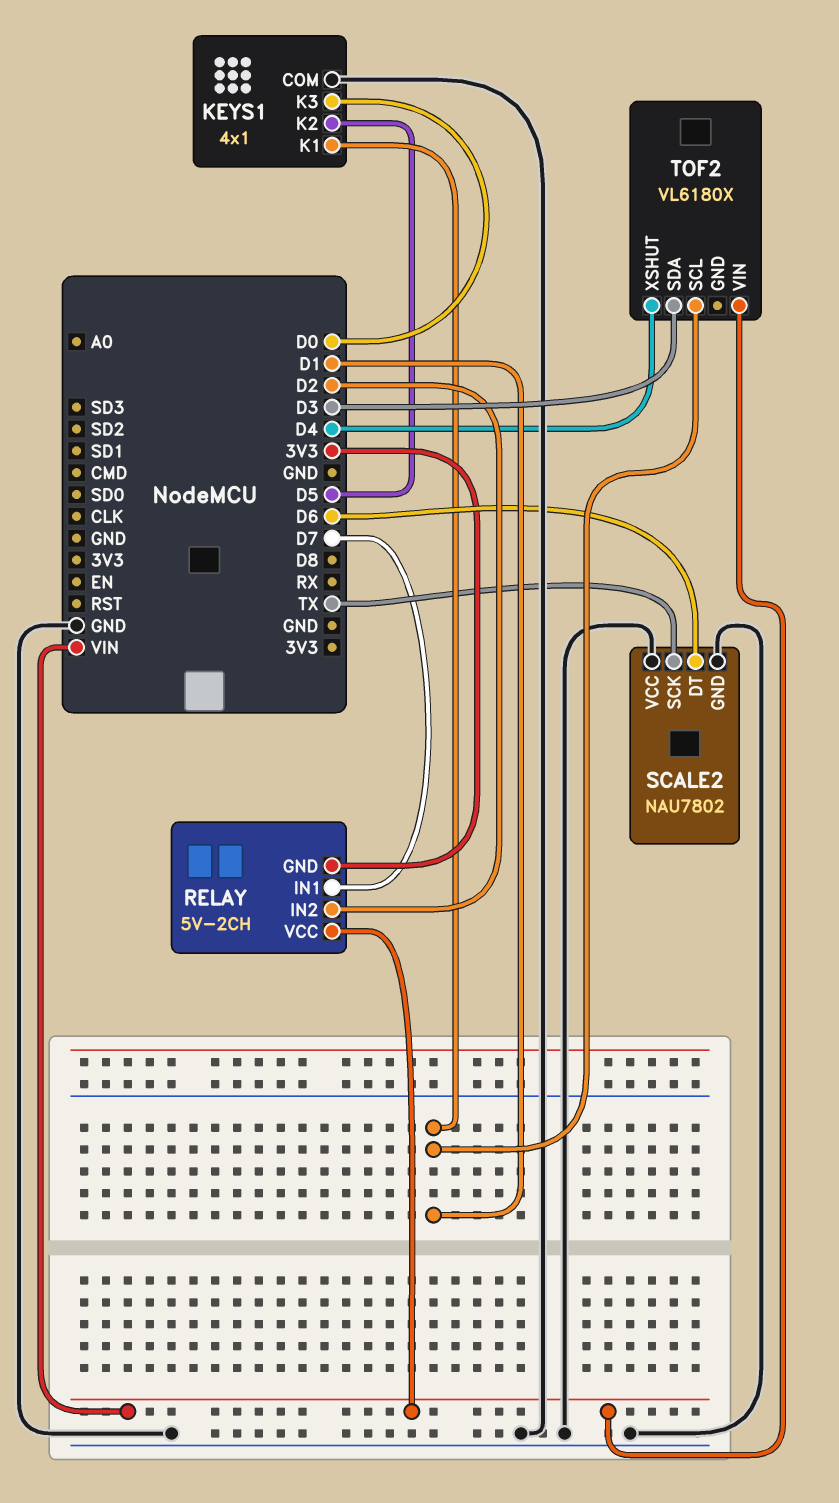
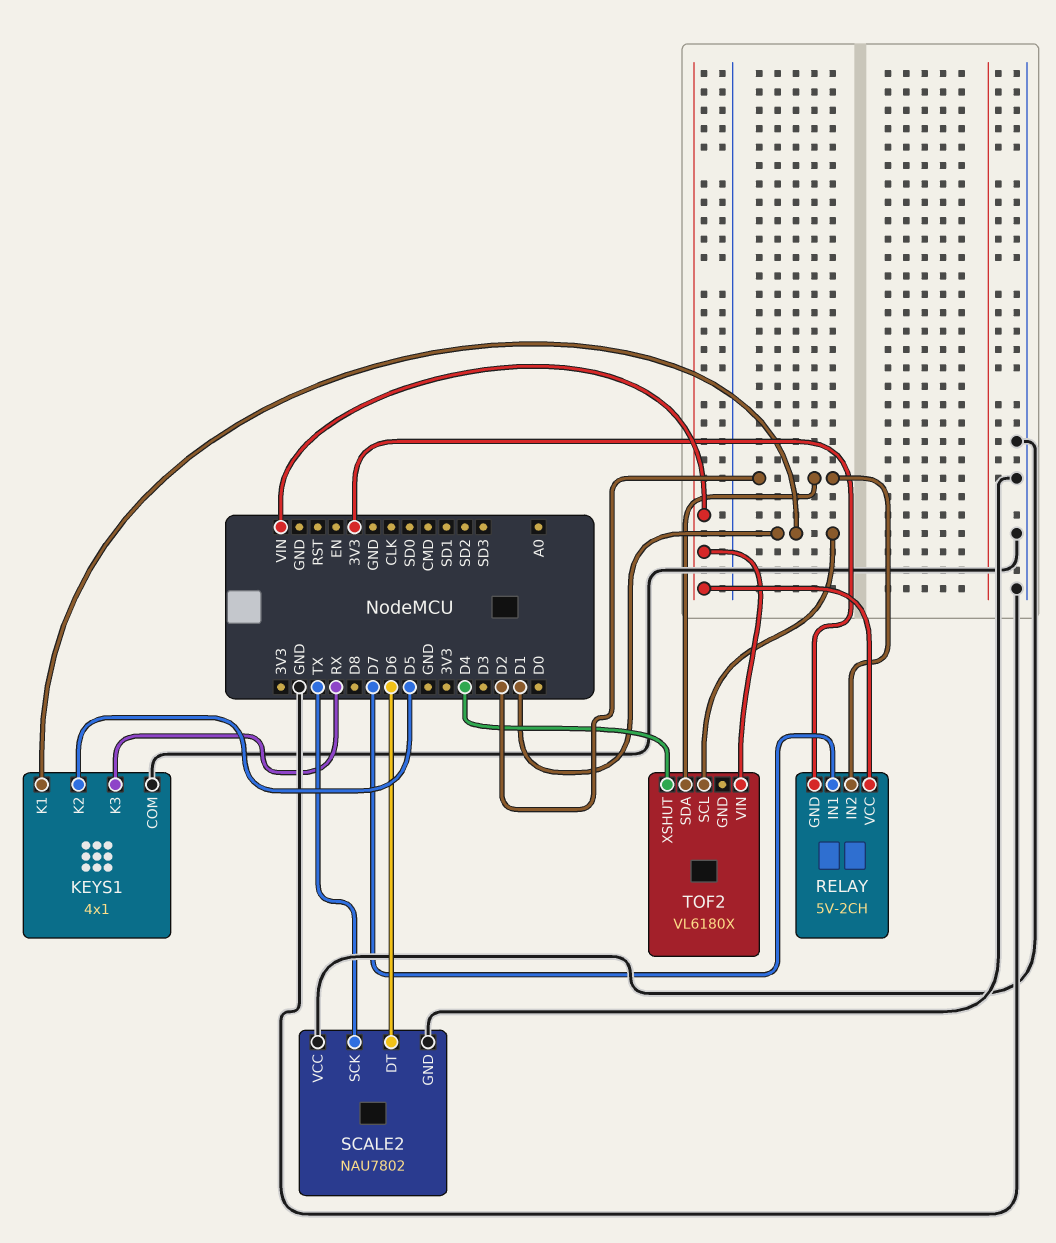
KEYS1 pin K3: D0 -> RX
TOF2 pin SDA: D3 -> D2

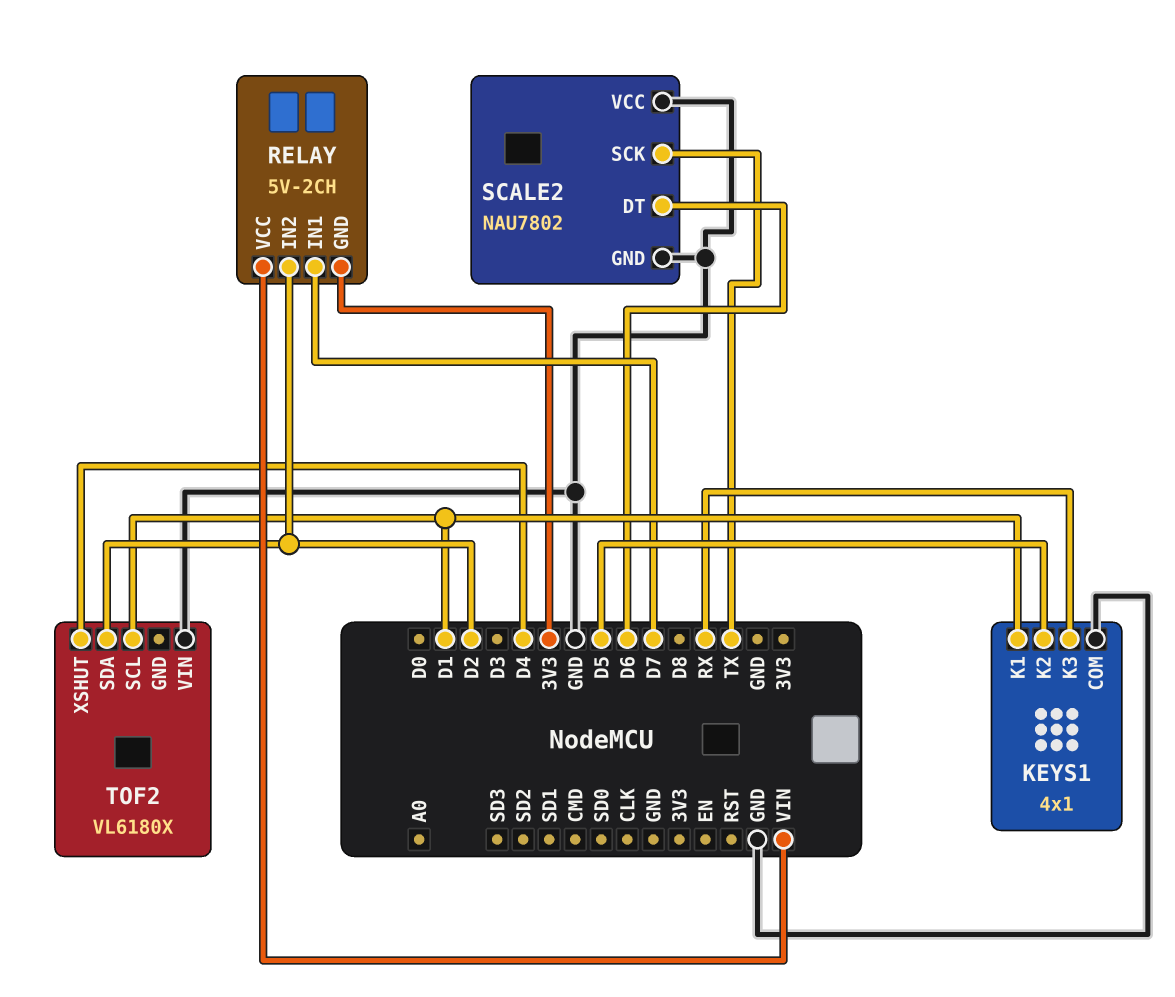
TOF2 pin VIN: VIN -> GND

